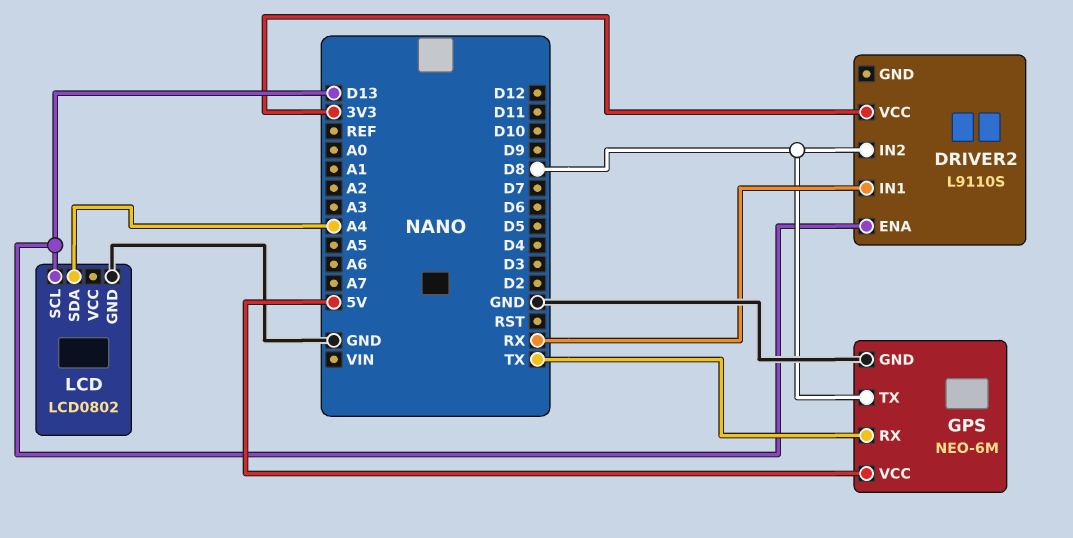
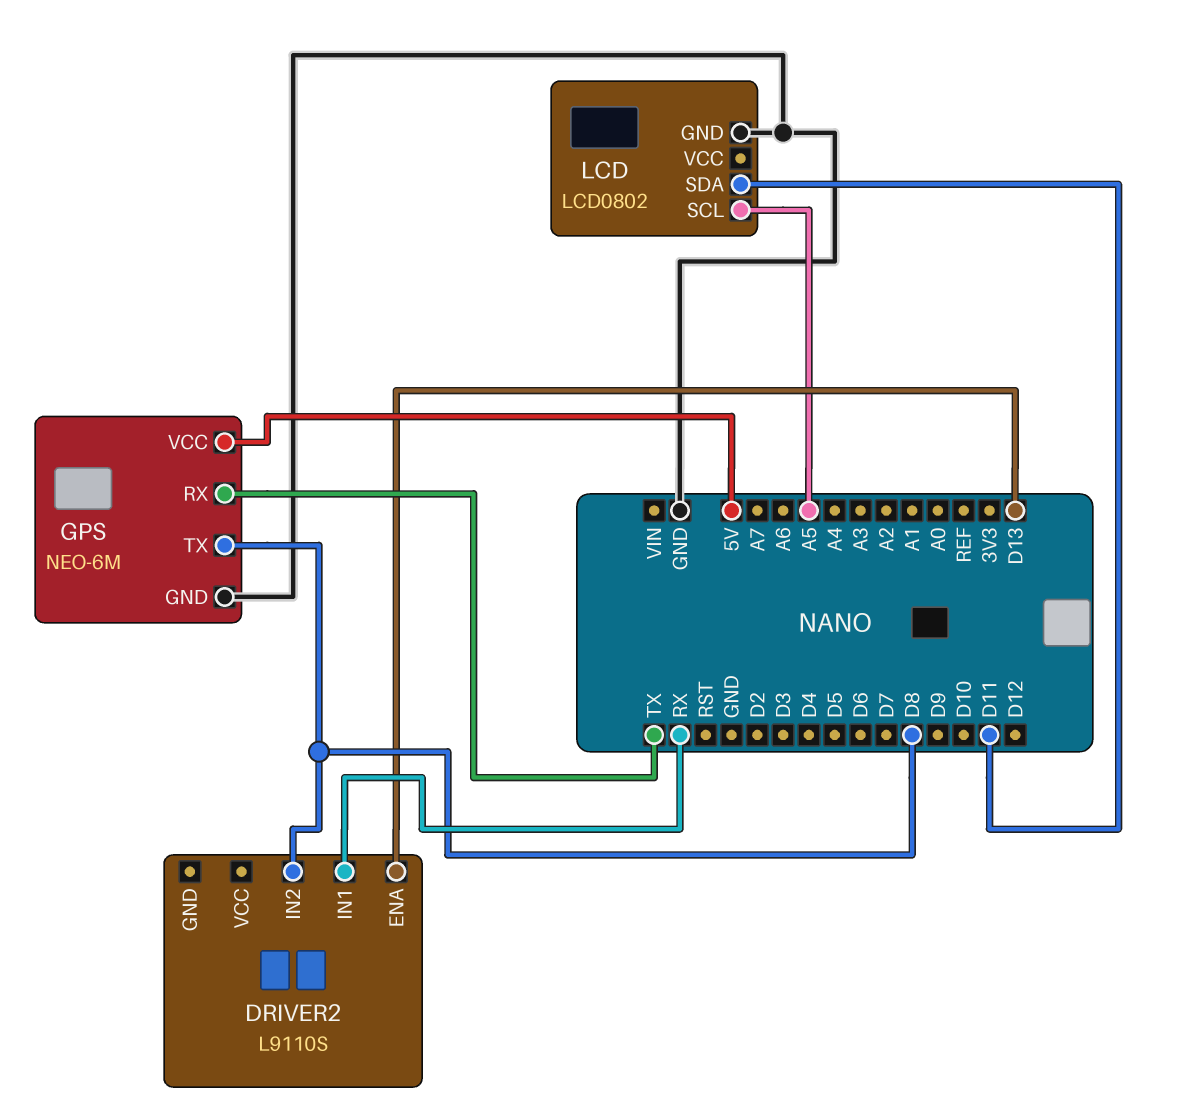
DRIVER2 pin VCC: 3V3 -> none
LCD pin SCL: D13 -> A5
LCD pin SDA: A4 -> D11

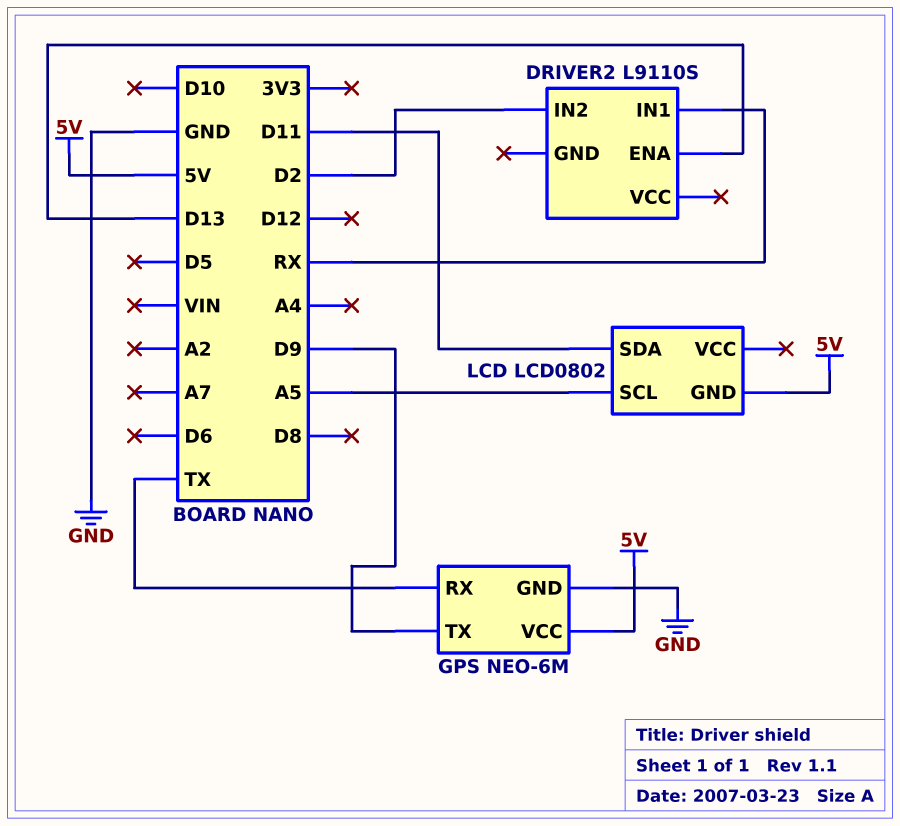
DRIVER2 pin IN2: D8 -> D2
GPS pin TX: D8 -> D9
LCD pin GND: GND -> 5V

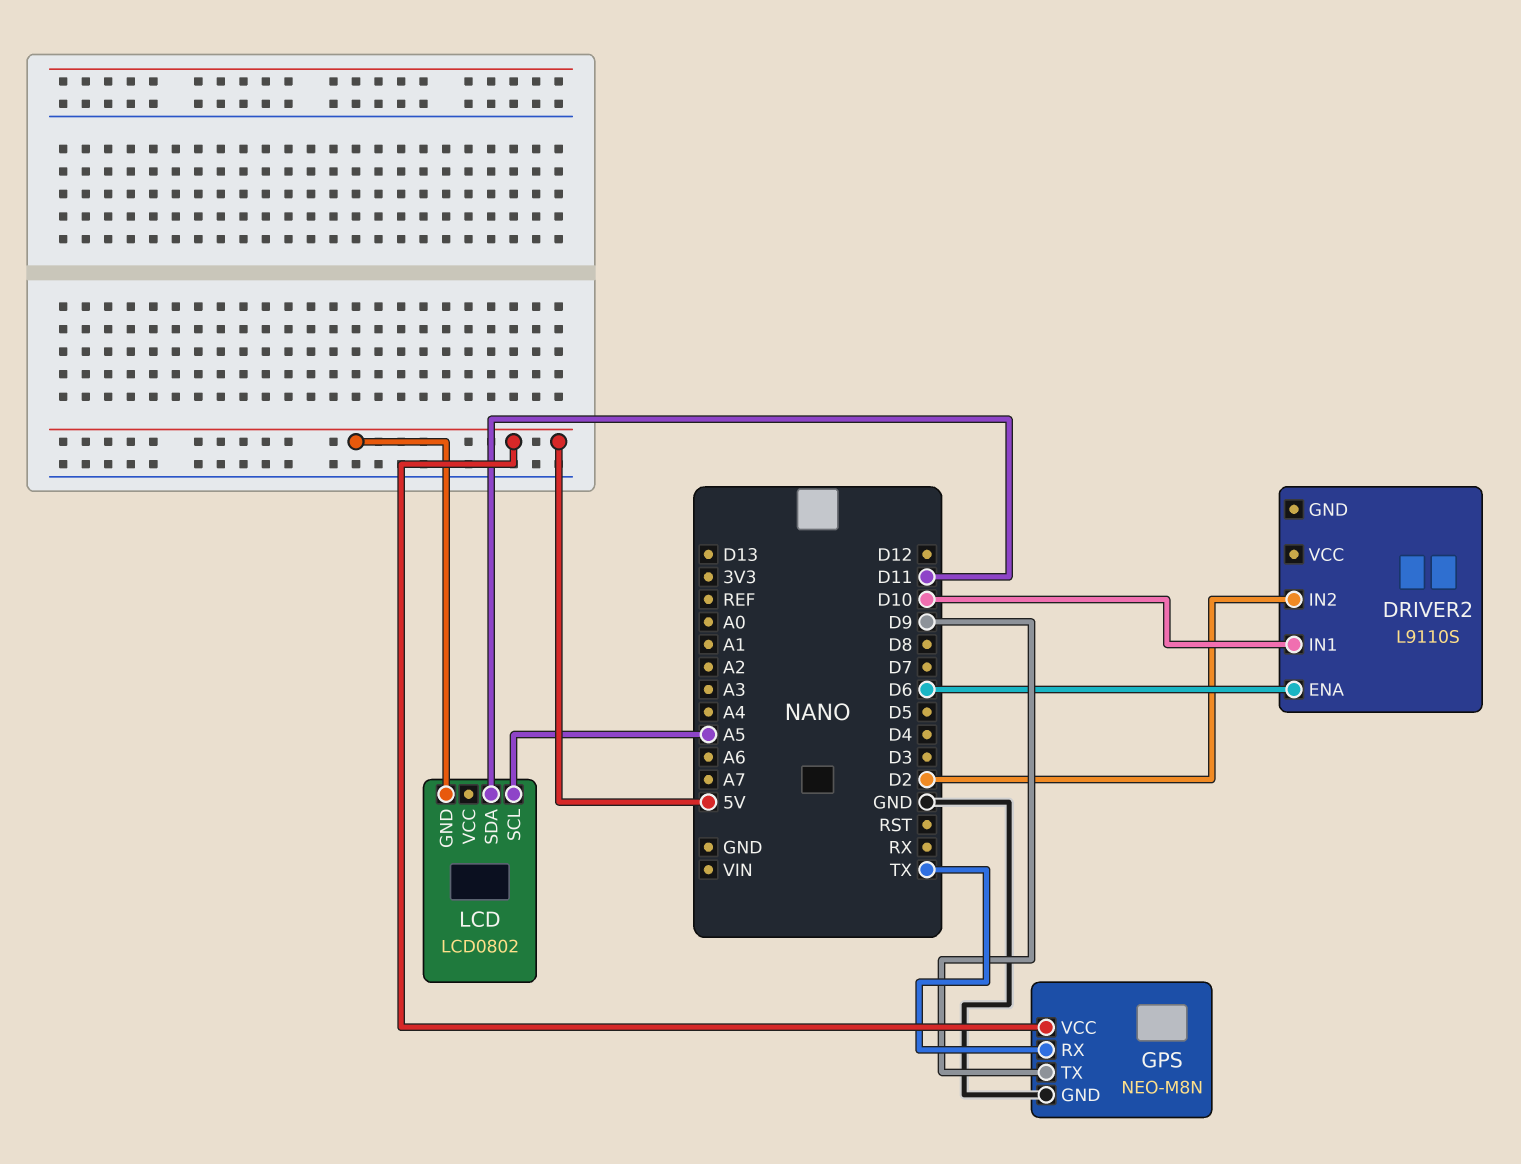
DRIVER2 pin ENA: D13 -> D6
DRIVER2 pin IN1: RX -> D10
GPS: NEO-6M -> NEO-M8N

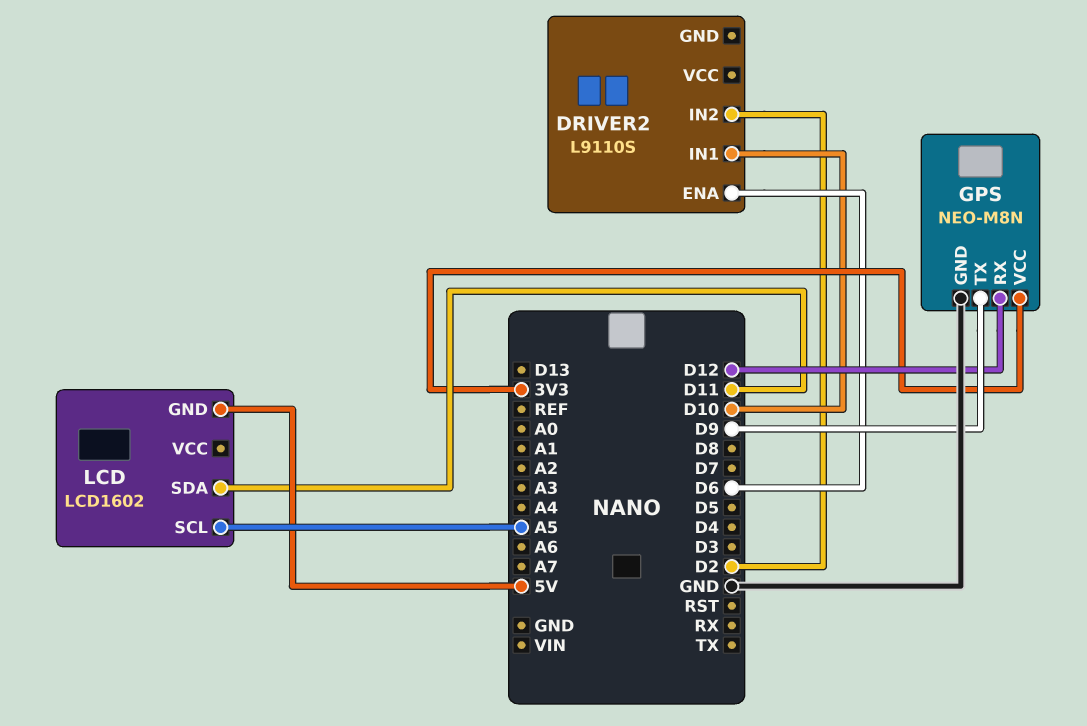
GPS pin RX: TX -> D12
GPS pin VCC: 5V -> 3V3
LCD: LCD0802 -> LCD1602

